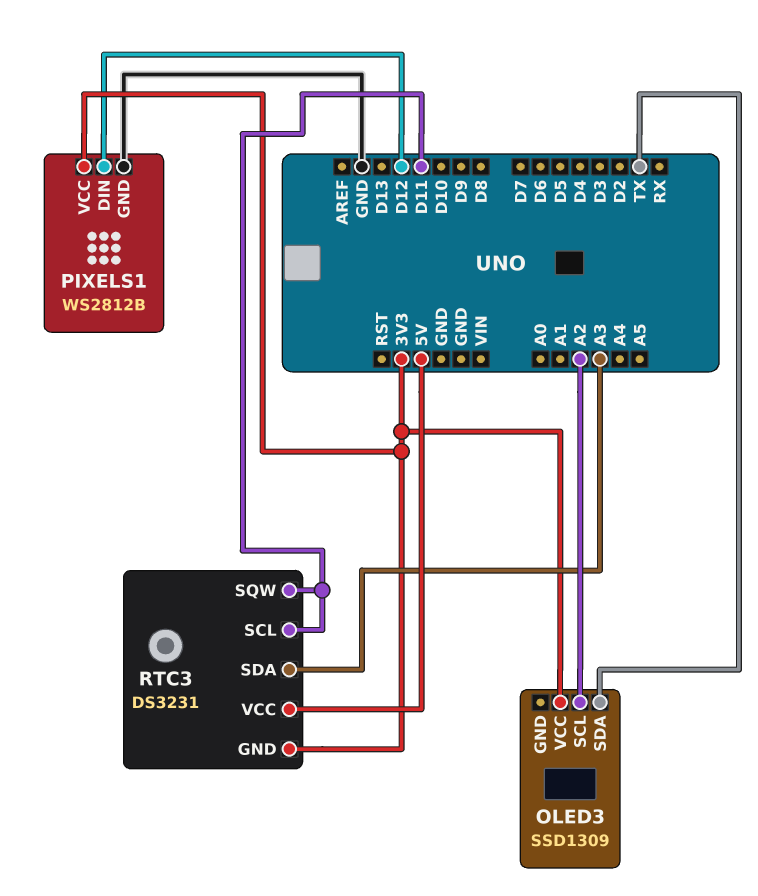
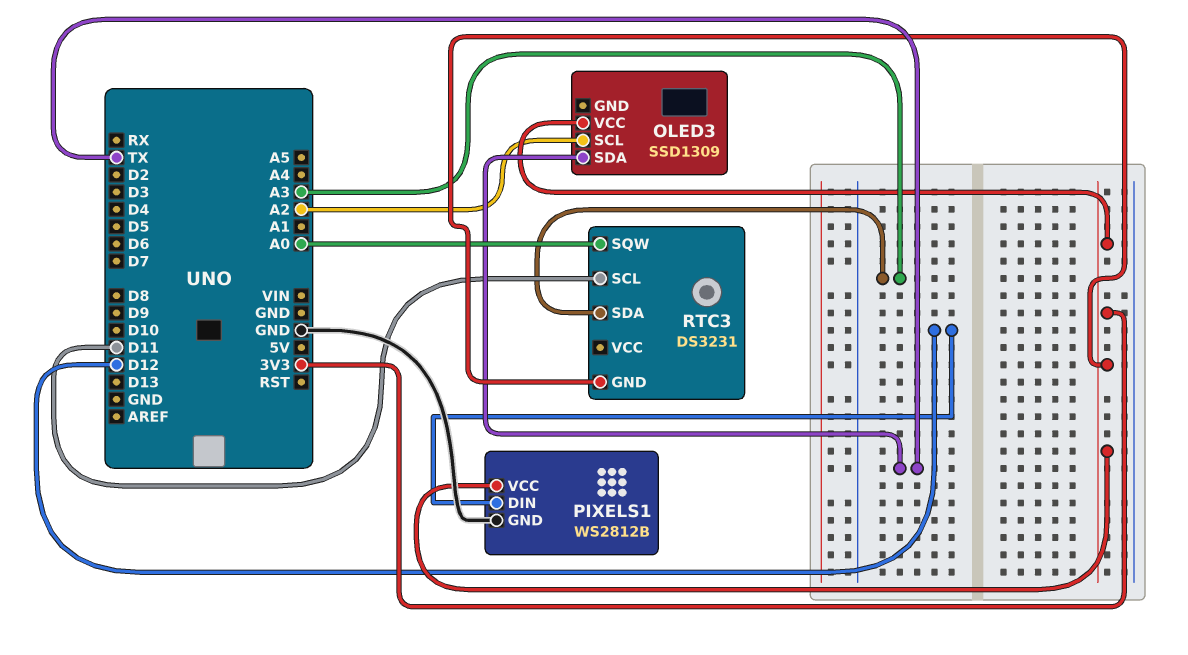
RTC3 pin SQW: D11 -> A0
RTC3 pin VCC: 5V -> none

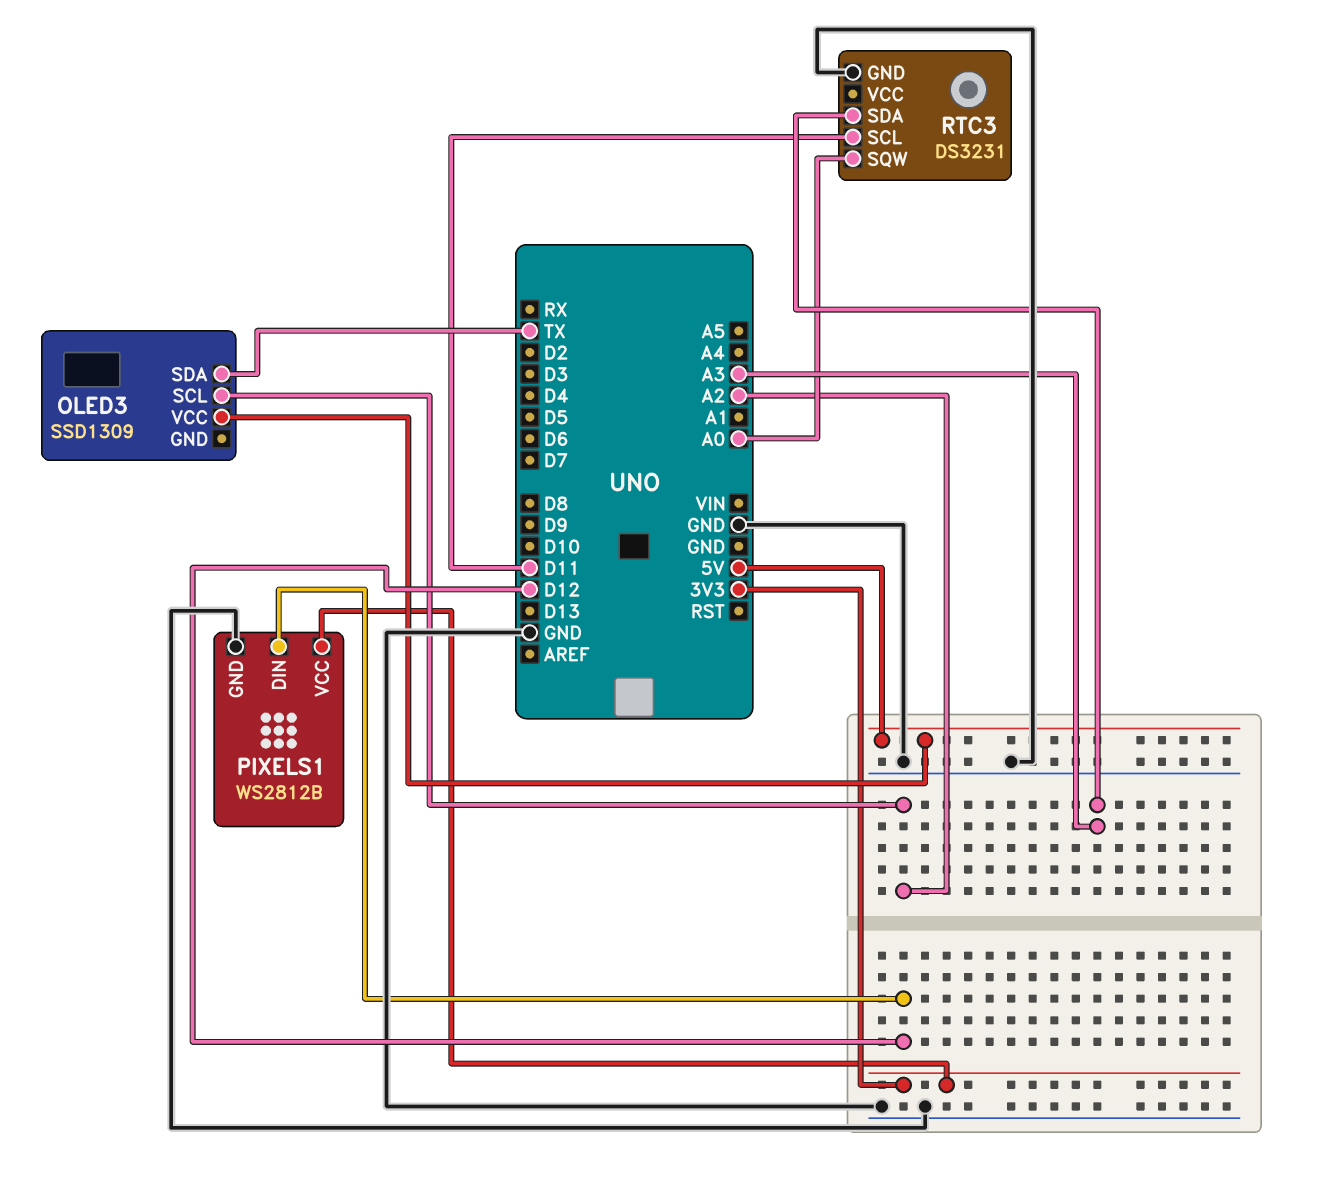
OLED3 pin VCC: 3V3 -> 5V
RTC3 pin GND: 3V3 -> GND

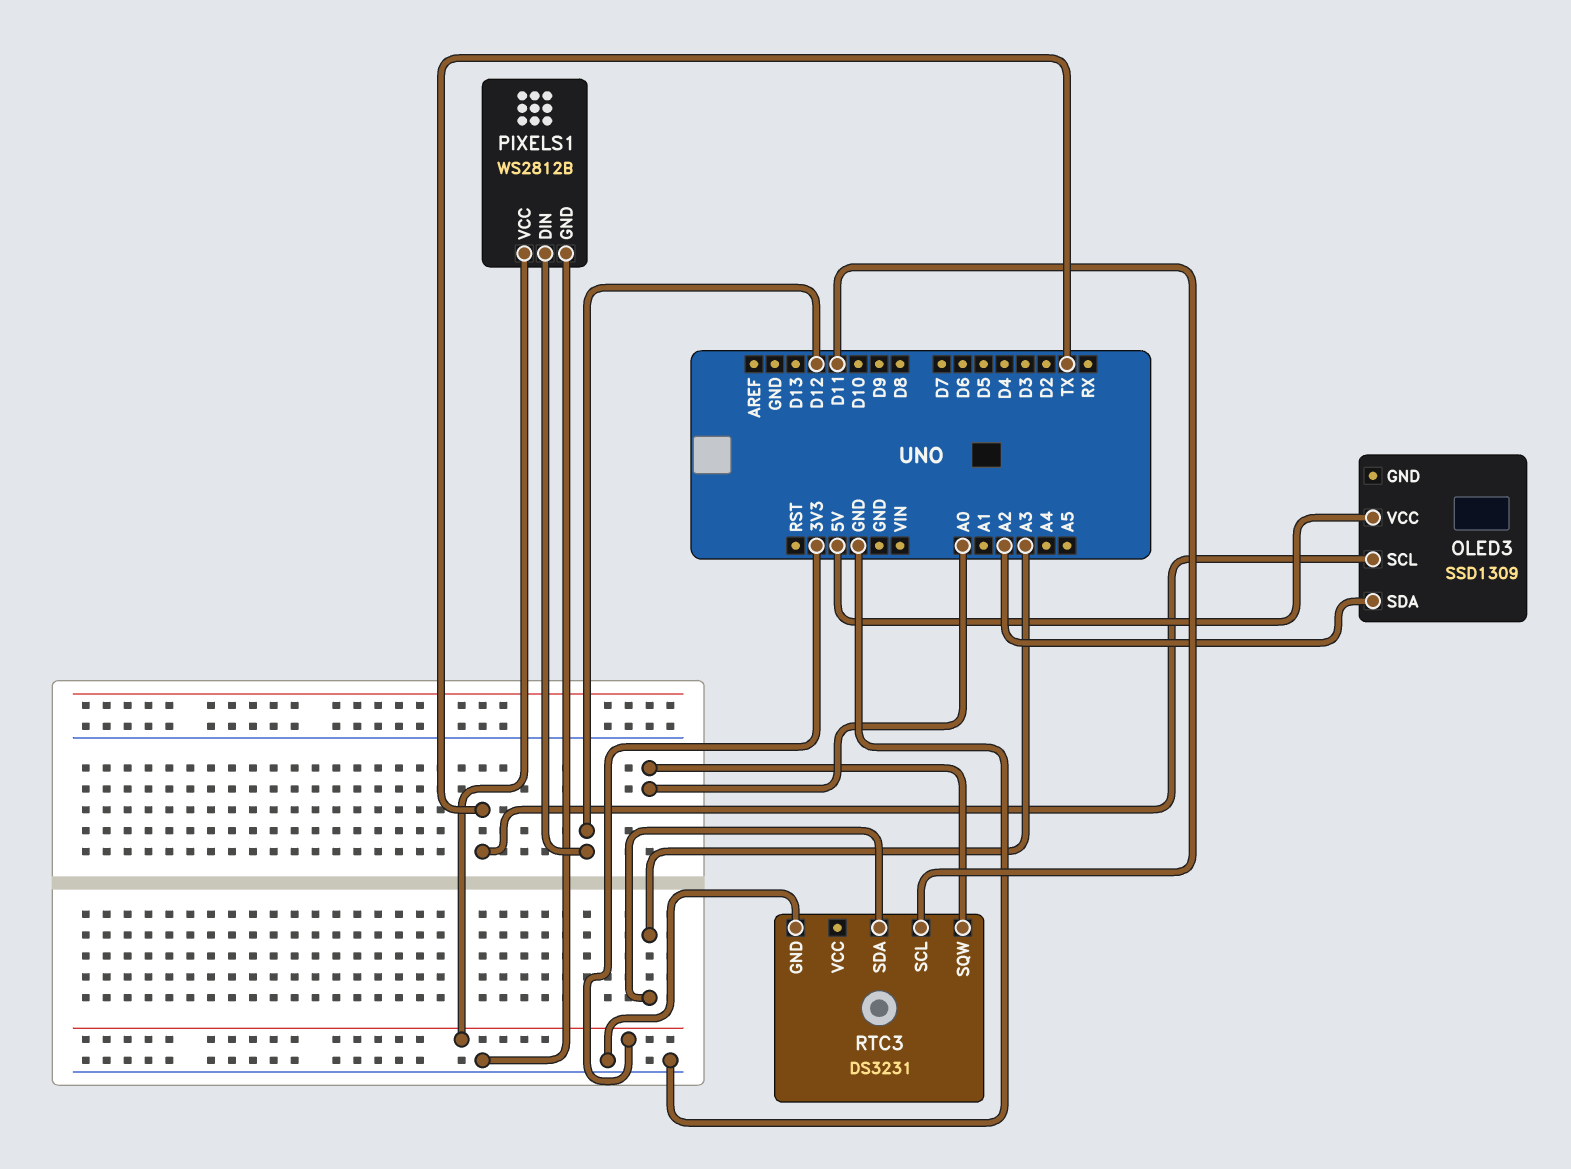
OLED3 pin SCL: A2 -> TX
OLED3 pin SDA: TX -> A2

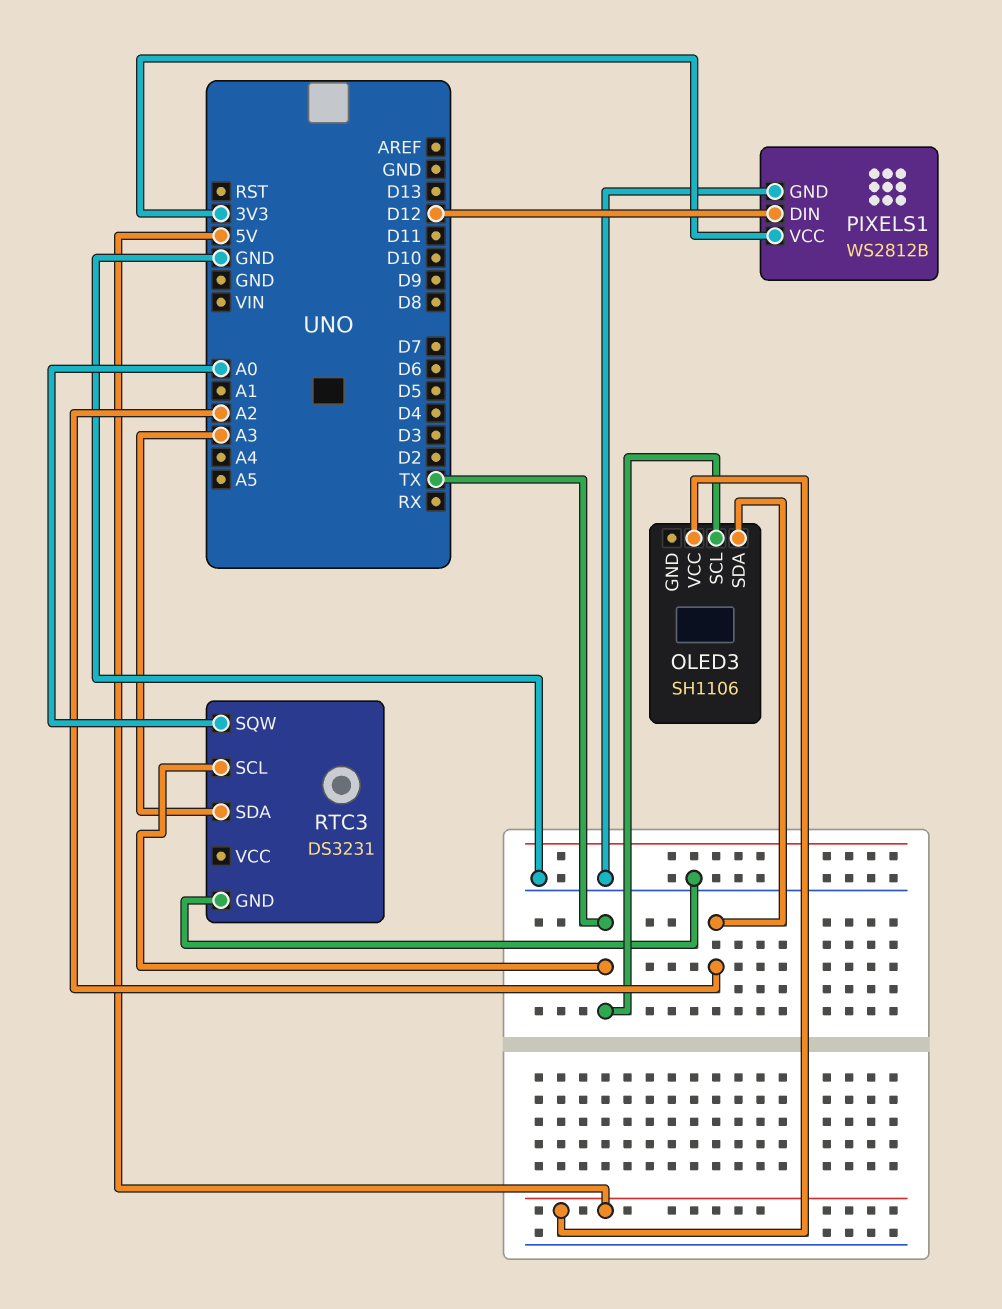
OLED3: SSD1309 -> SH1106
RTC3 pin SCL: D11 -> TX

